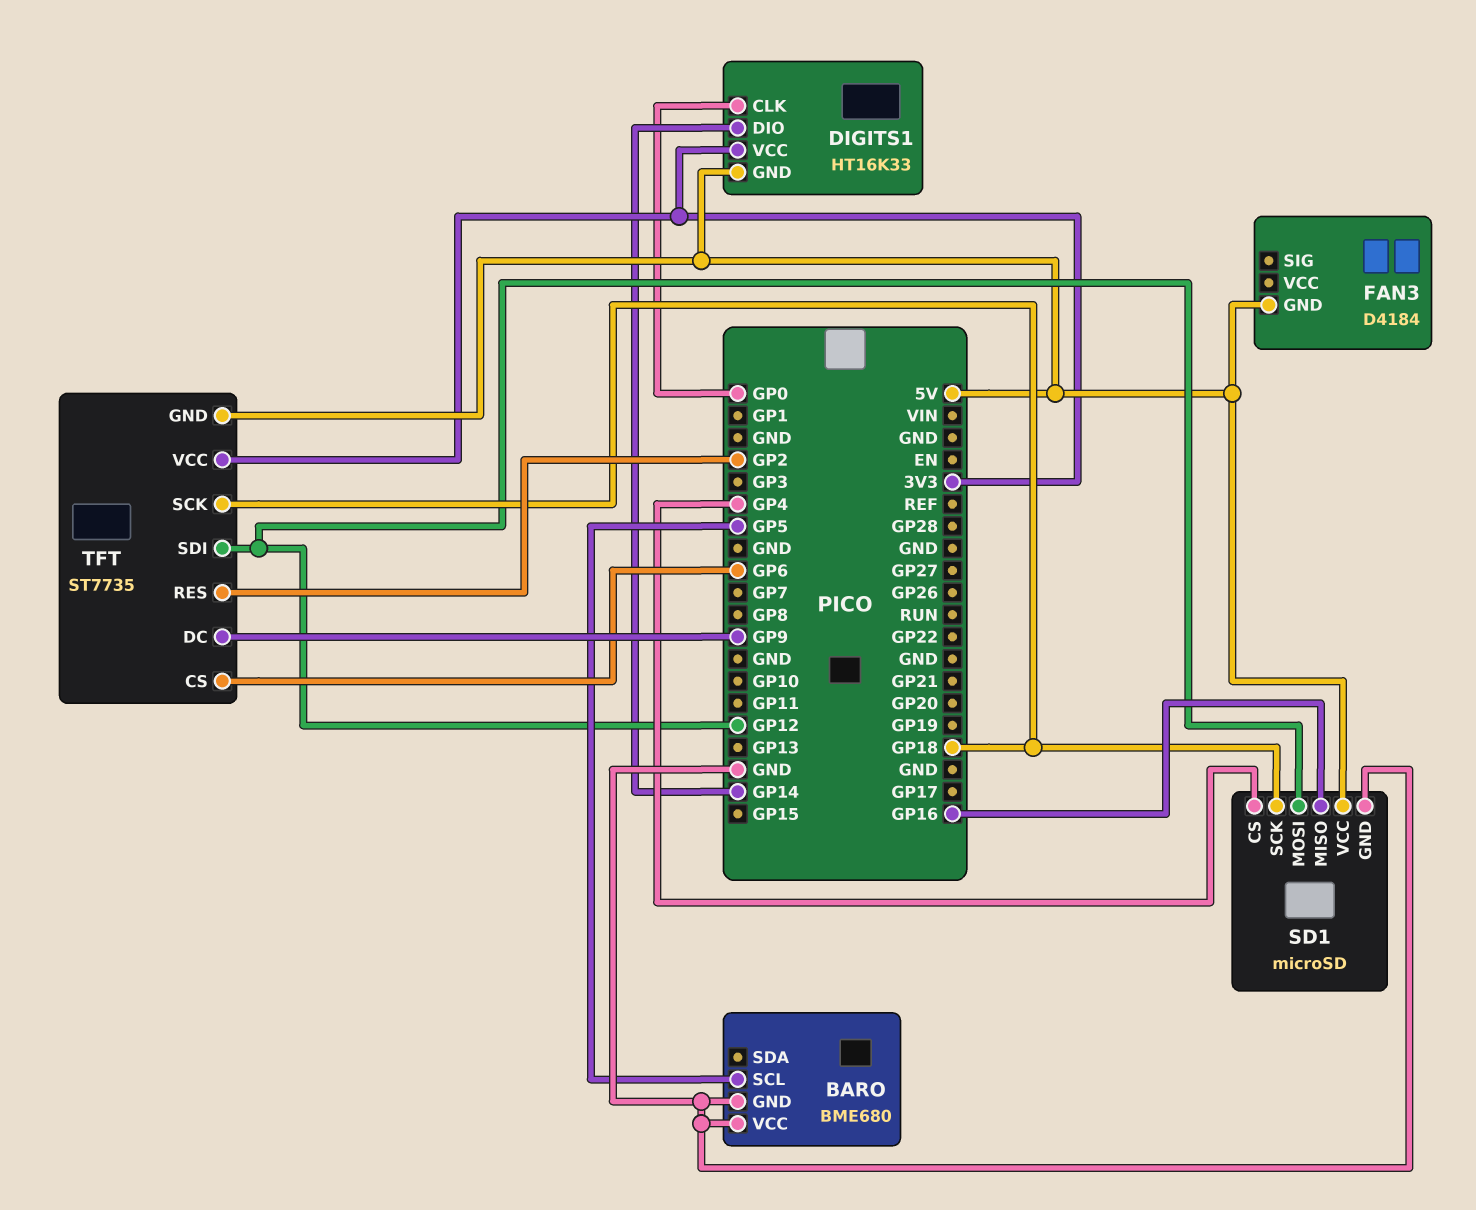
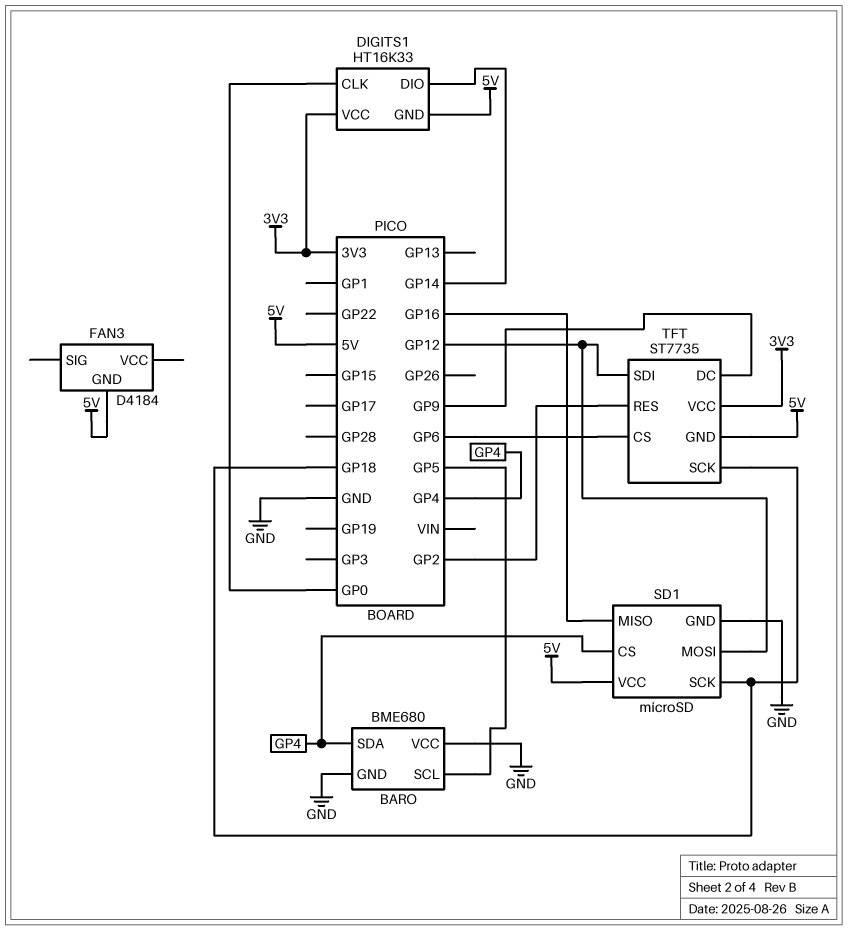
BARO pin SDA: none -> GP4

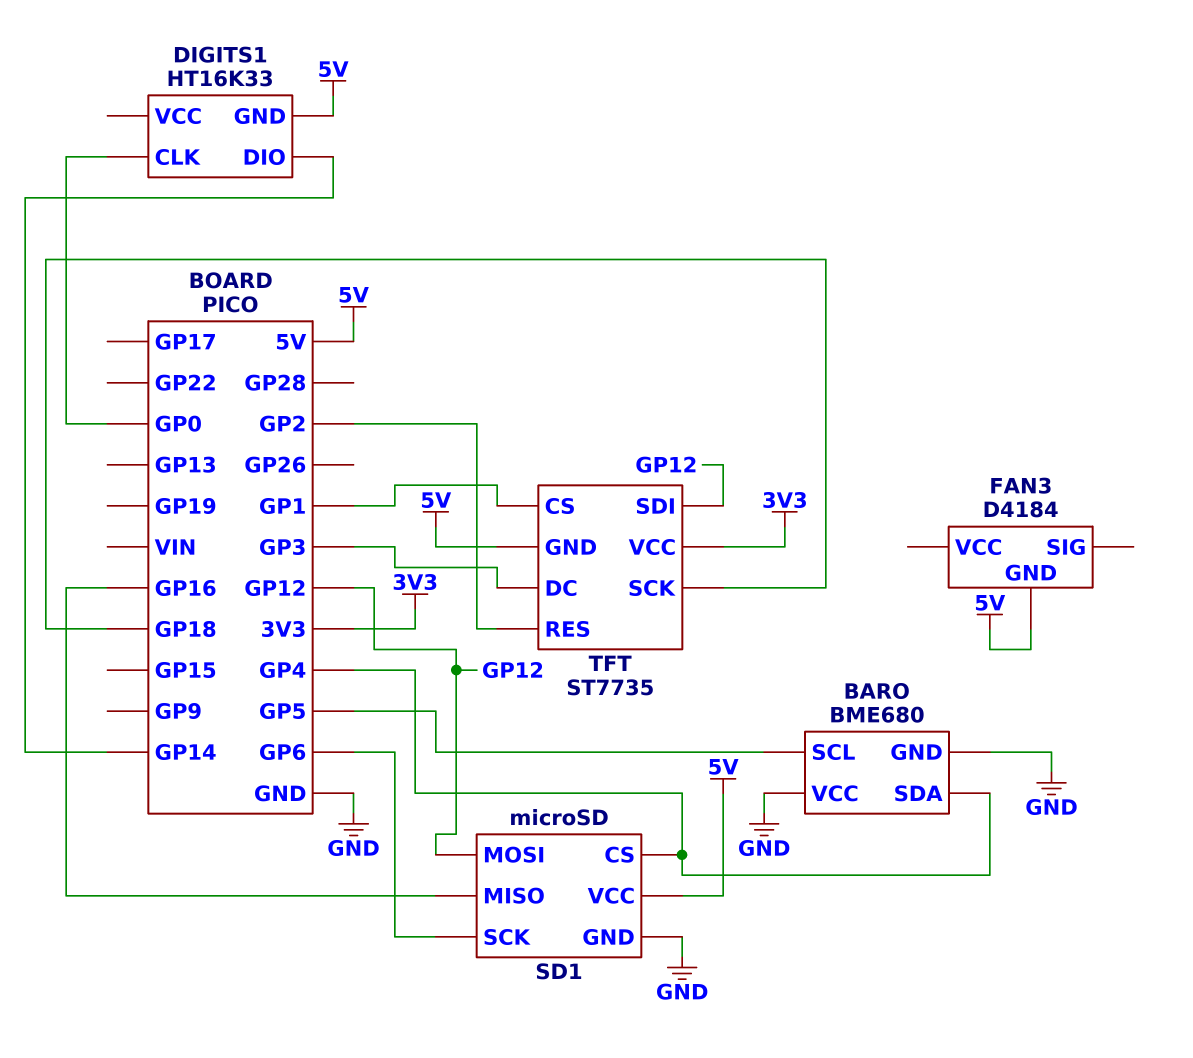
DIGITS1 pin VCC: 3V3 -> none
SD1 pin SCK: GP18 -> GP6
TFT pin CS: GP6 -> GP1
TFT pin DC: GP9 -> GP3

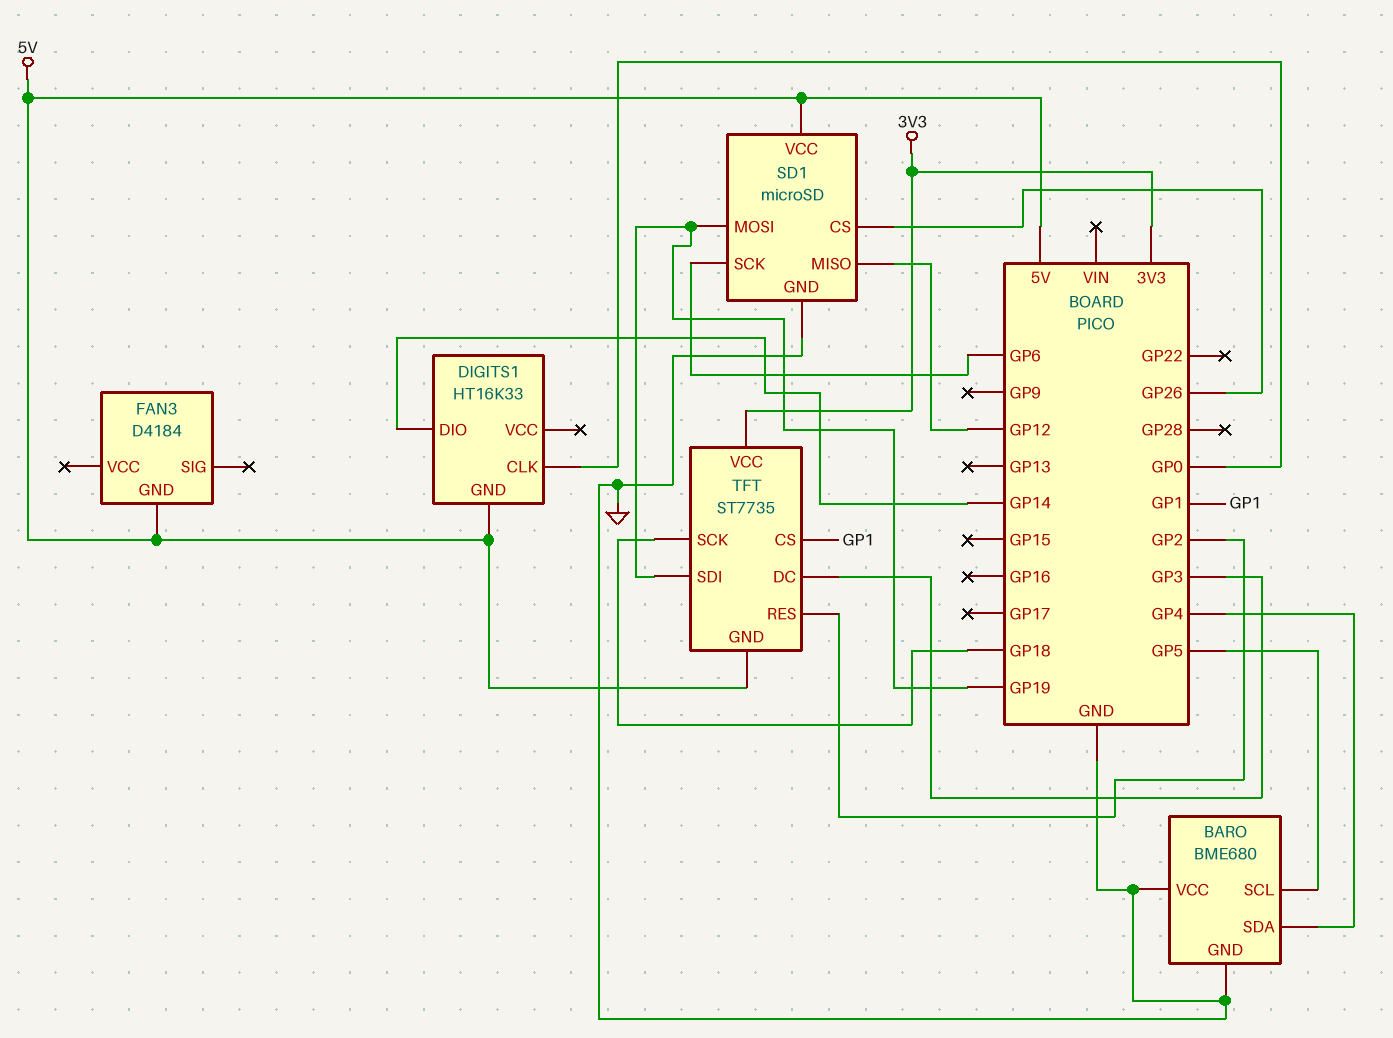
SD1 pin CS: GP4 -> GP26
SD1 pin MISO: GP16 -> GP12
SD1 pin MOSI: GP12 -> GP19
TFT pin SDI: GP12 -> GP19

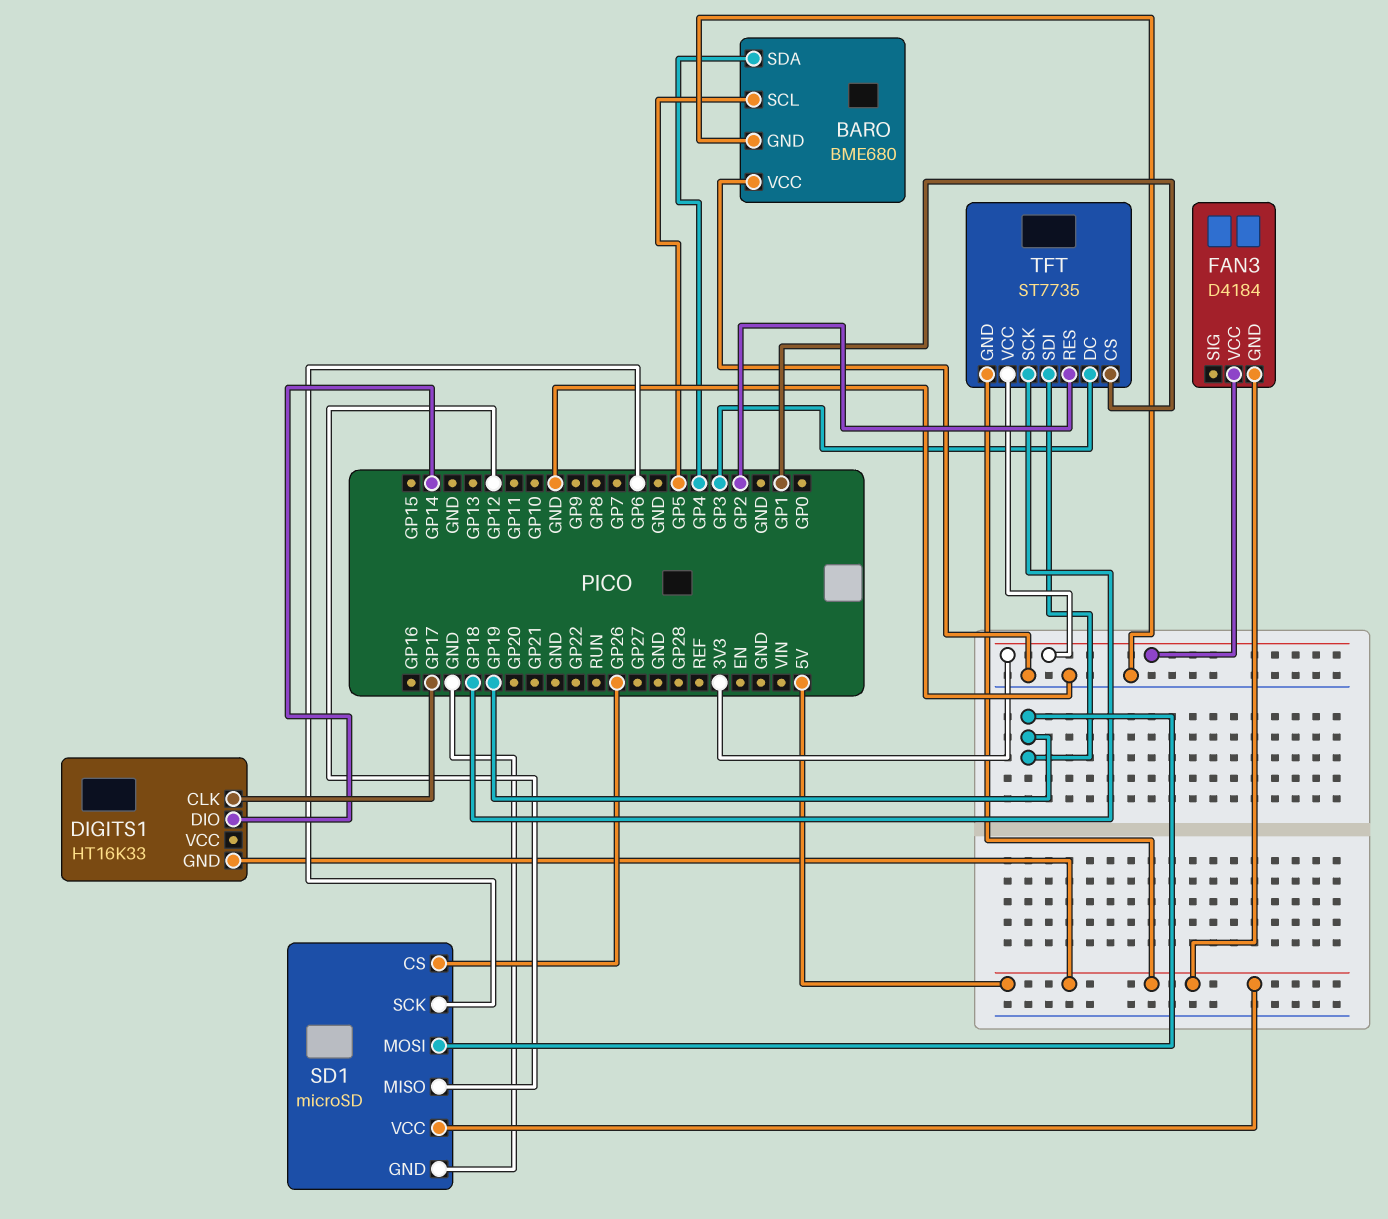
DIGITS1 pin CLK: GP0 -> GP17
FAN3 pin VCC: none -> 3V3

